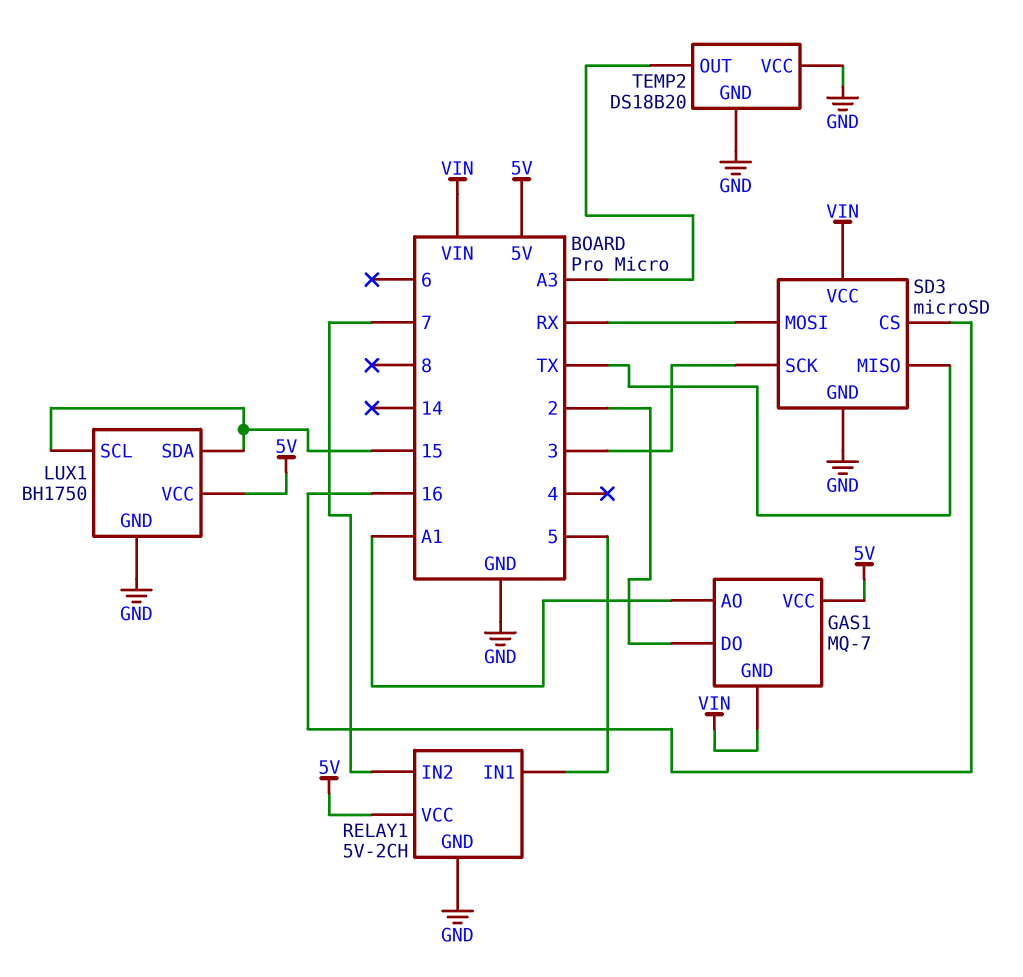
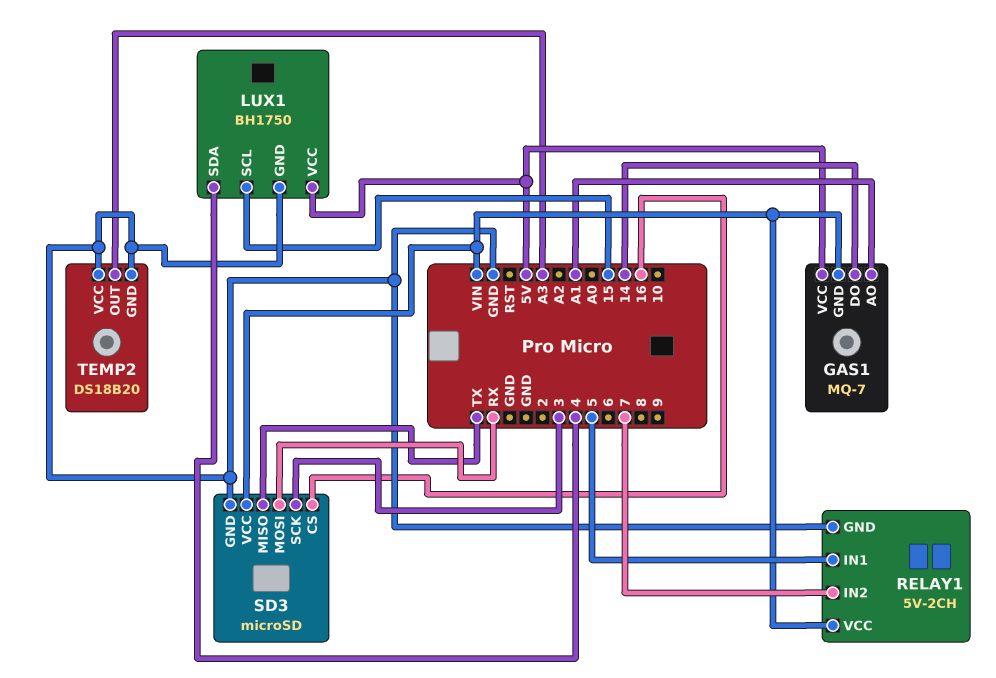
GAS1 pin DO: 2 -> 14
LUX1 pin SDA: 15 -> 4
RELAY1 pin VCC: 5V -> VIN

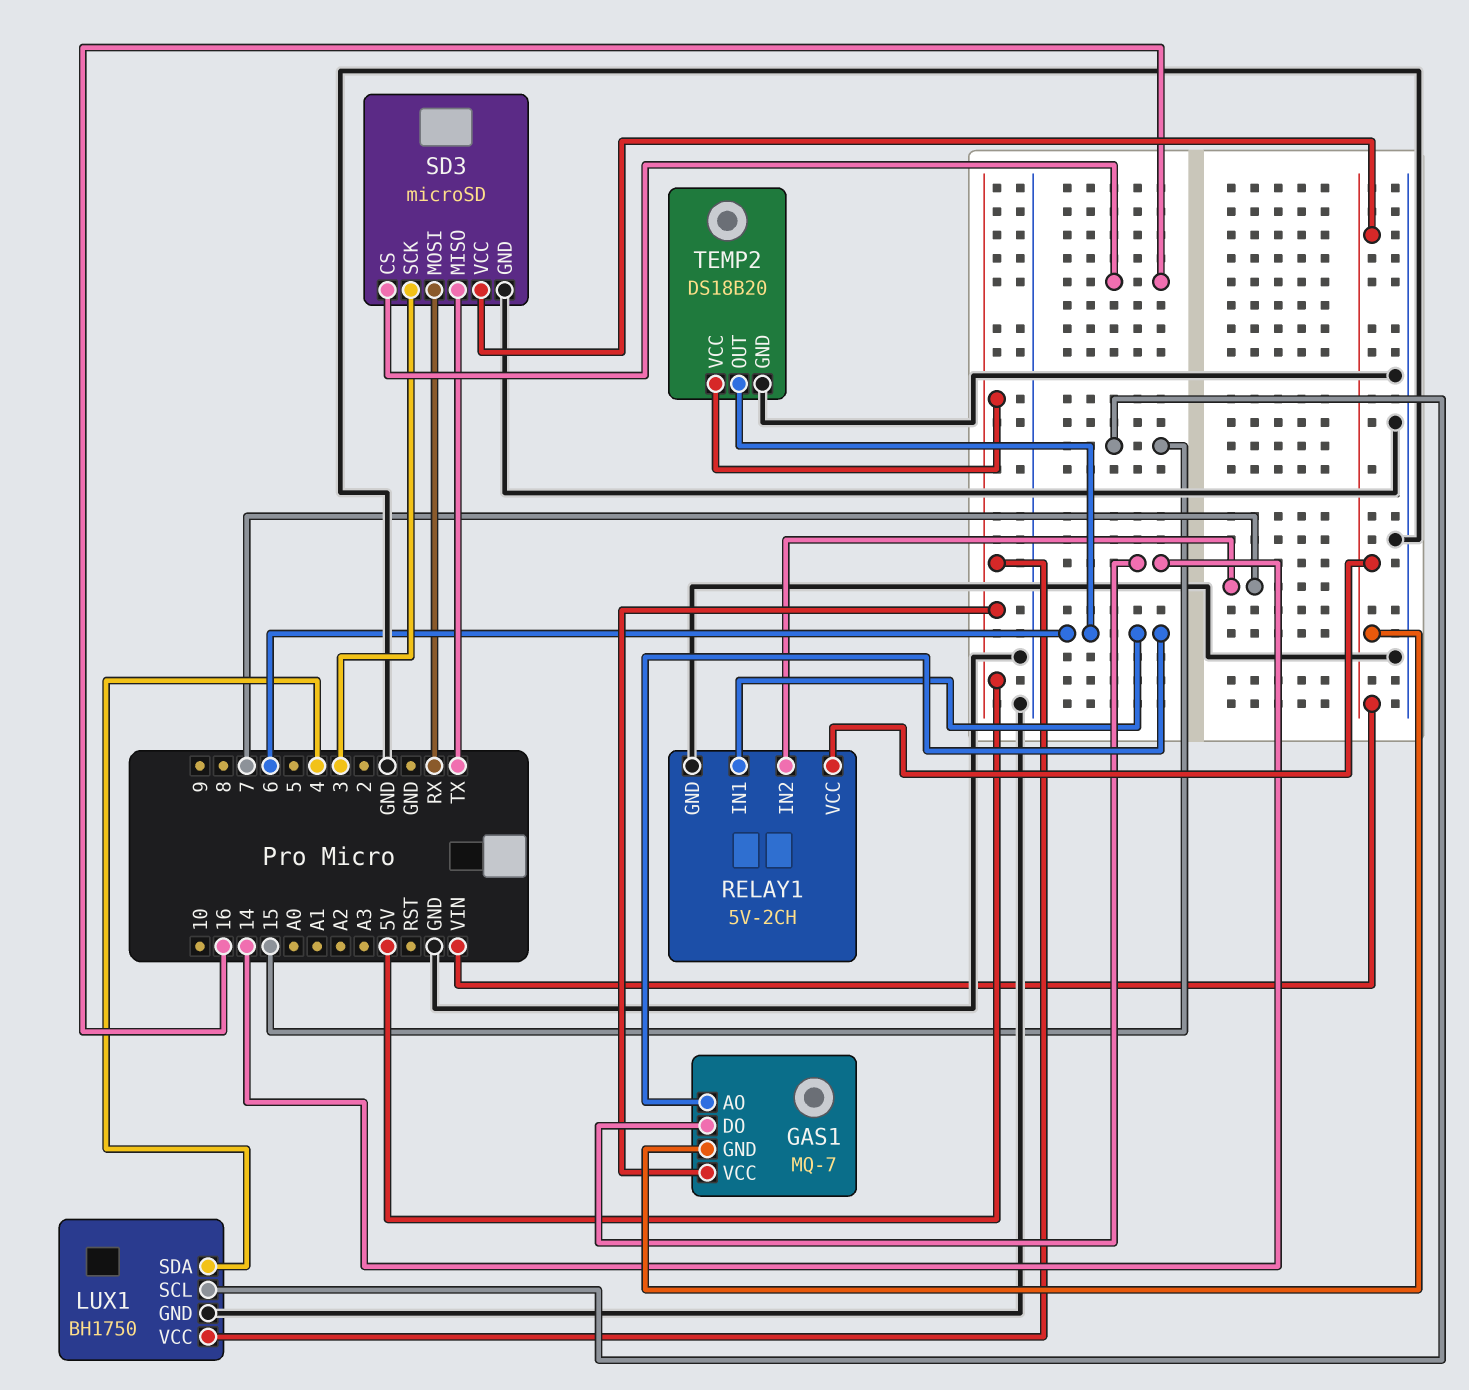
GAS1 pin AO: A1 -> 6
RELAY1 pin IN1: 5 -> 6
TEMP2 pin OUT: A3 -> 6
TEMP2 pin VCC: GND -> 5V

